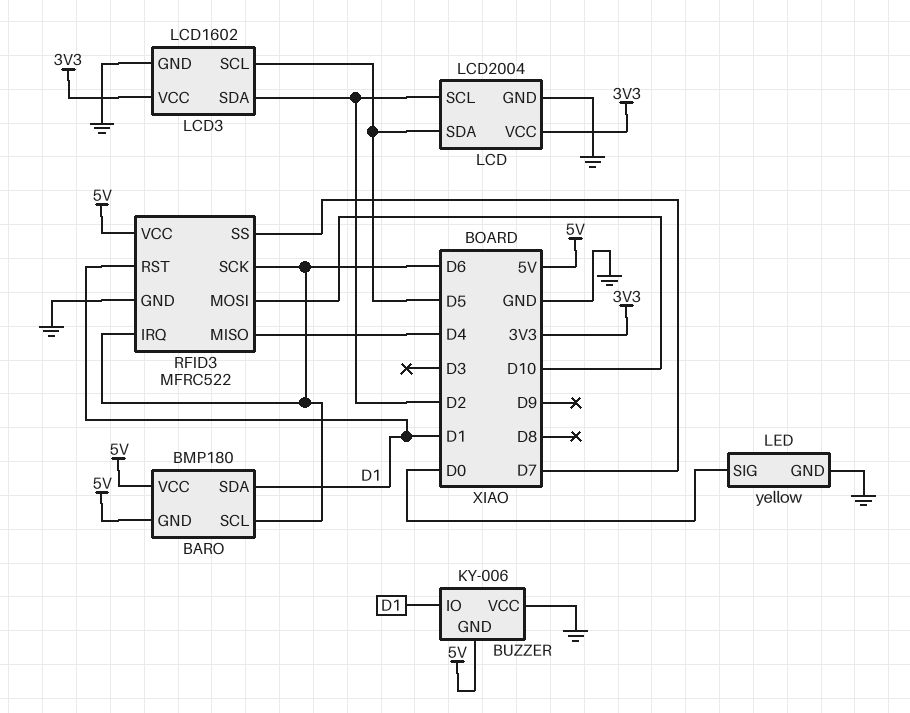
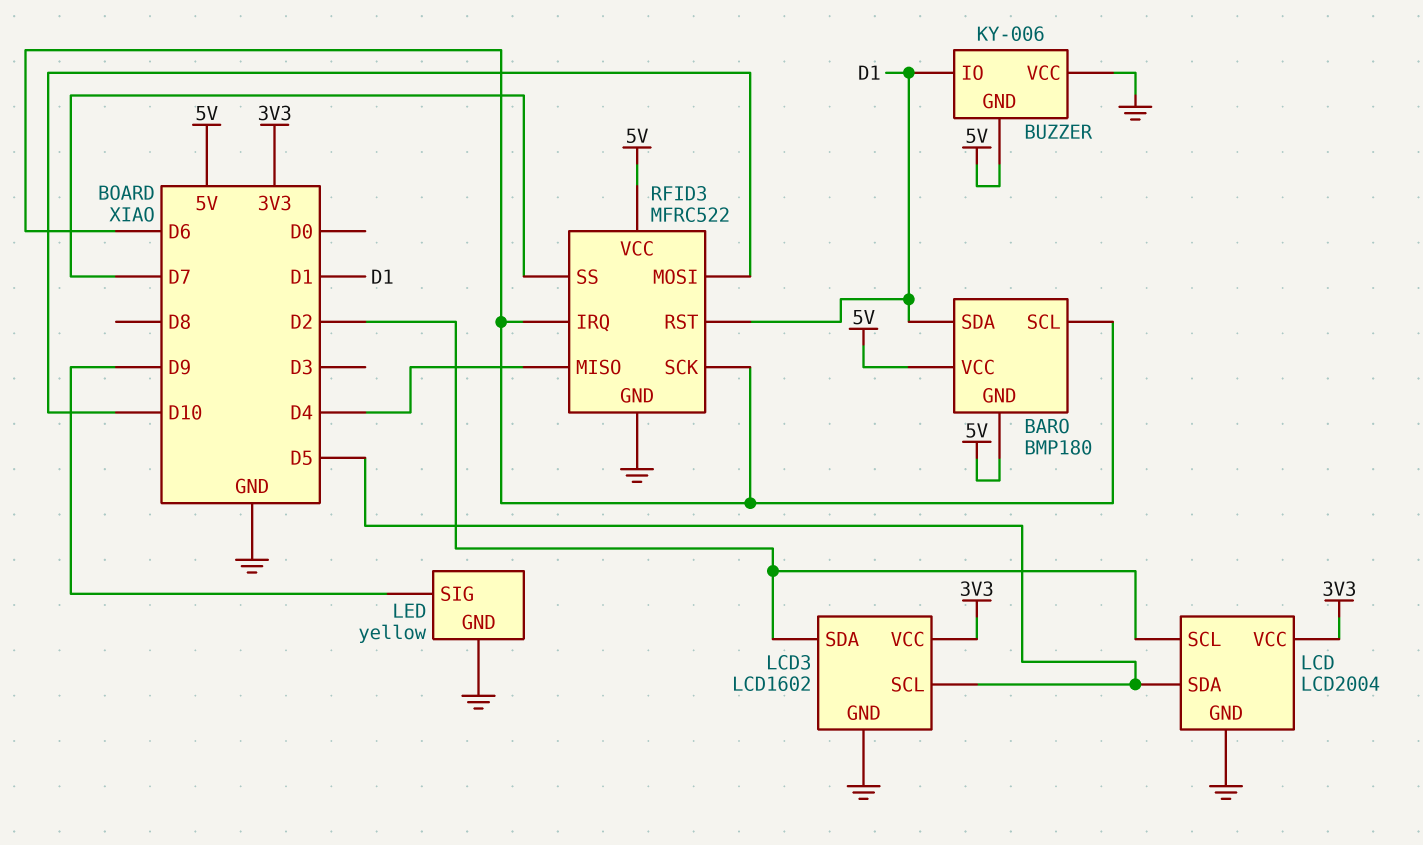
LED pin SIG: D0 -> D9

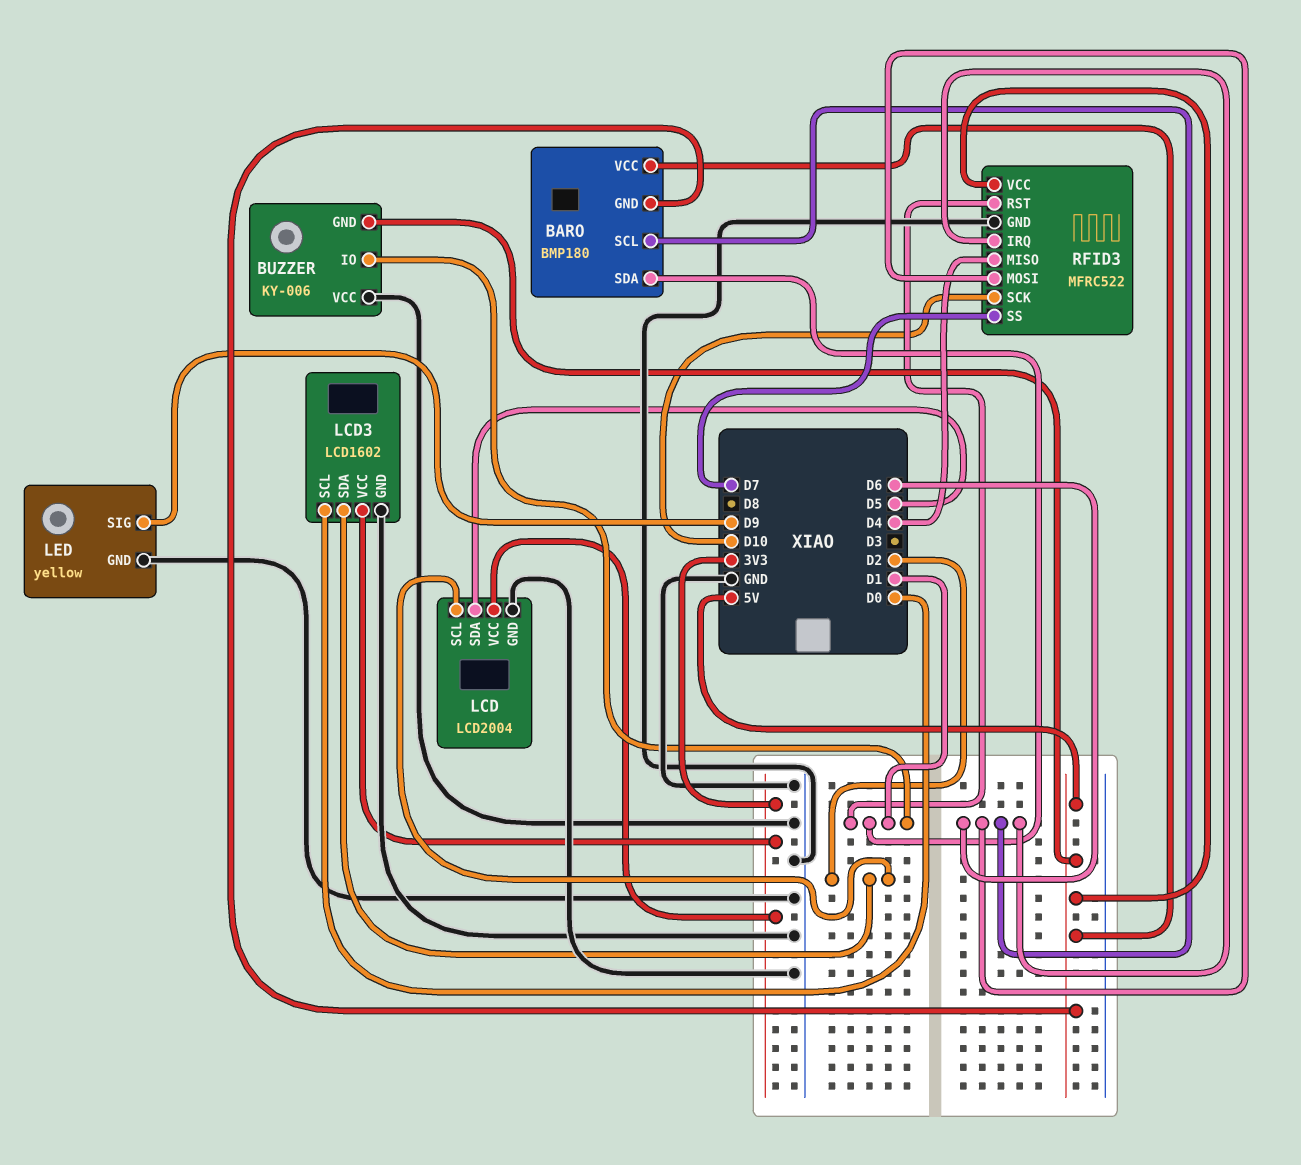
LCD3 pin SCL: D5 -> D0
RFID3 pin MOSI: D10 -> D6
RFID3 pin SCK: D6 -> D10

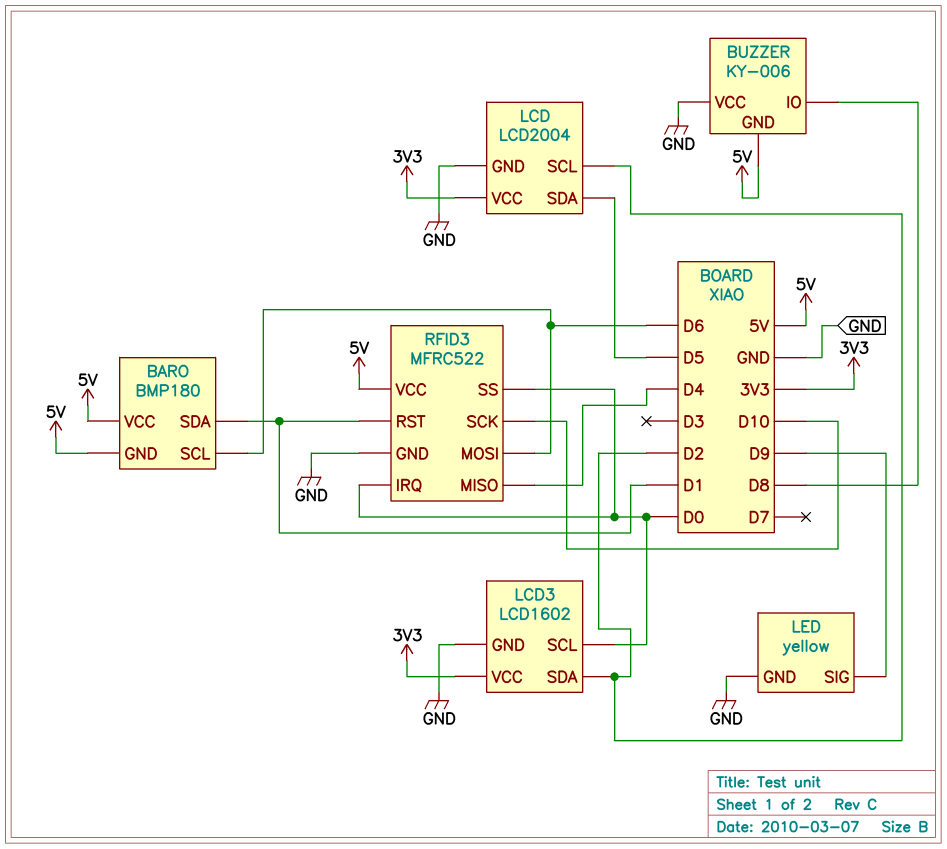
BUZZER pin IO: D1 -> D8
RFID3 pin IRQ: D6 -> D0
RFID3 pin SS: D7 -> D0

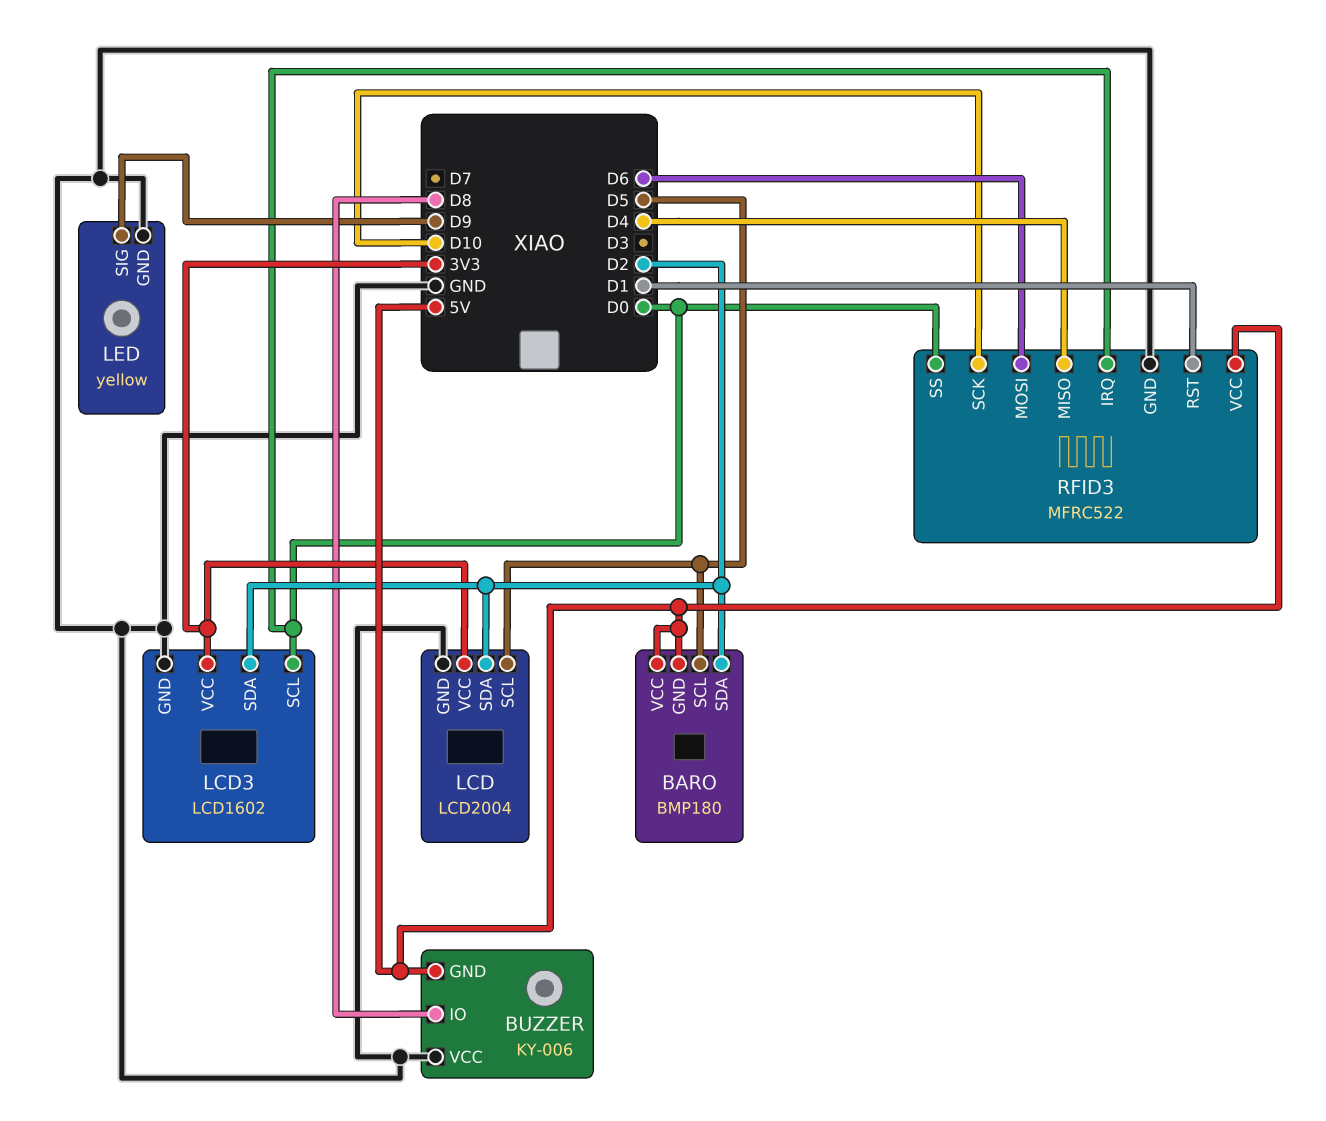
BARO pin SCL: D6 -> D5
BARO pin SDA: D1 -> D2
LCD pin SCL: D2 -> D5
LCD pin SDA: D5 -> D2

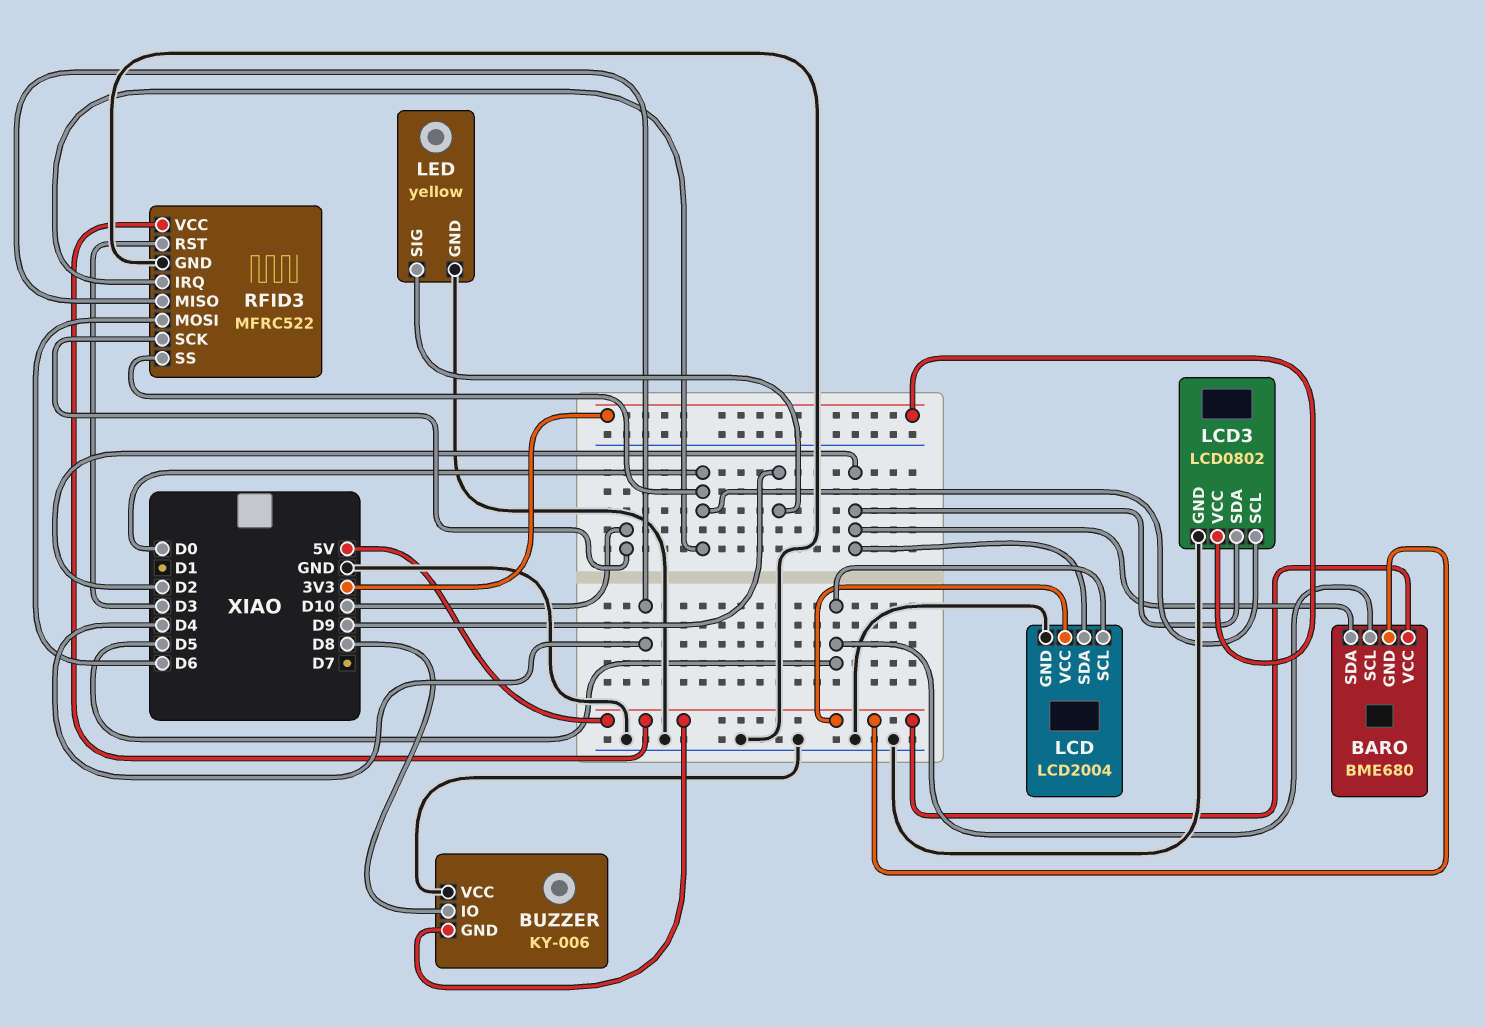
BARO: BMP180 -> BME680
LCD pin VCC: 3V3 -> 5V
LCD3: LCD1602 -> LCD0802
RFID3 pin RST: D1 -> D3

